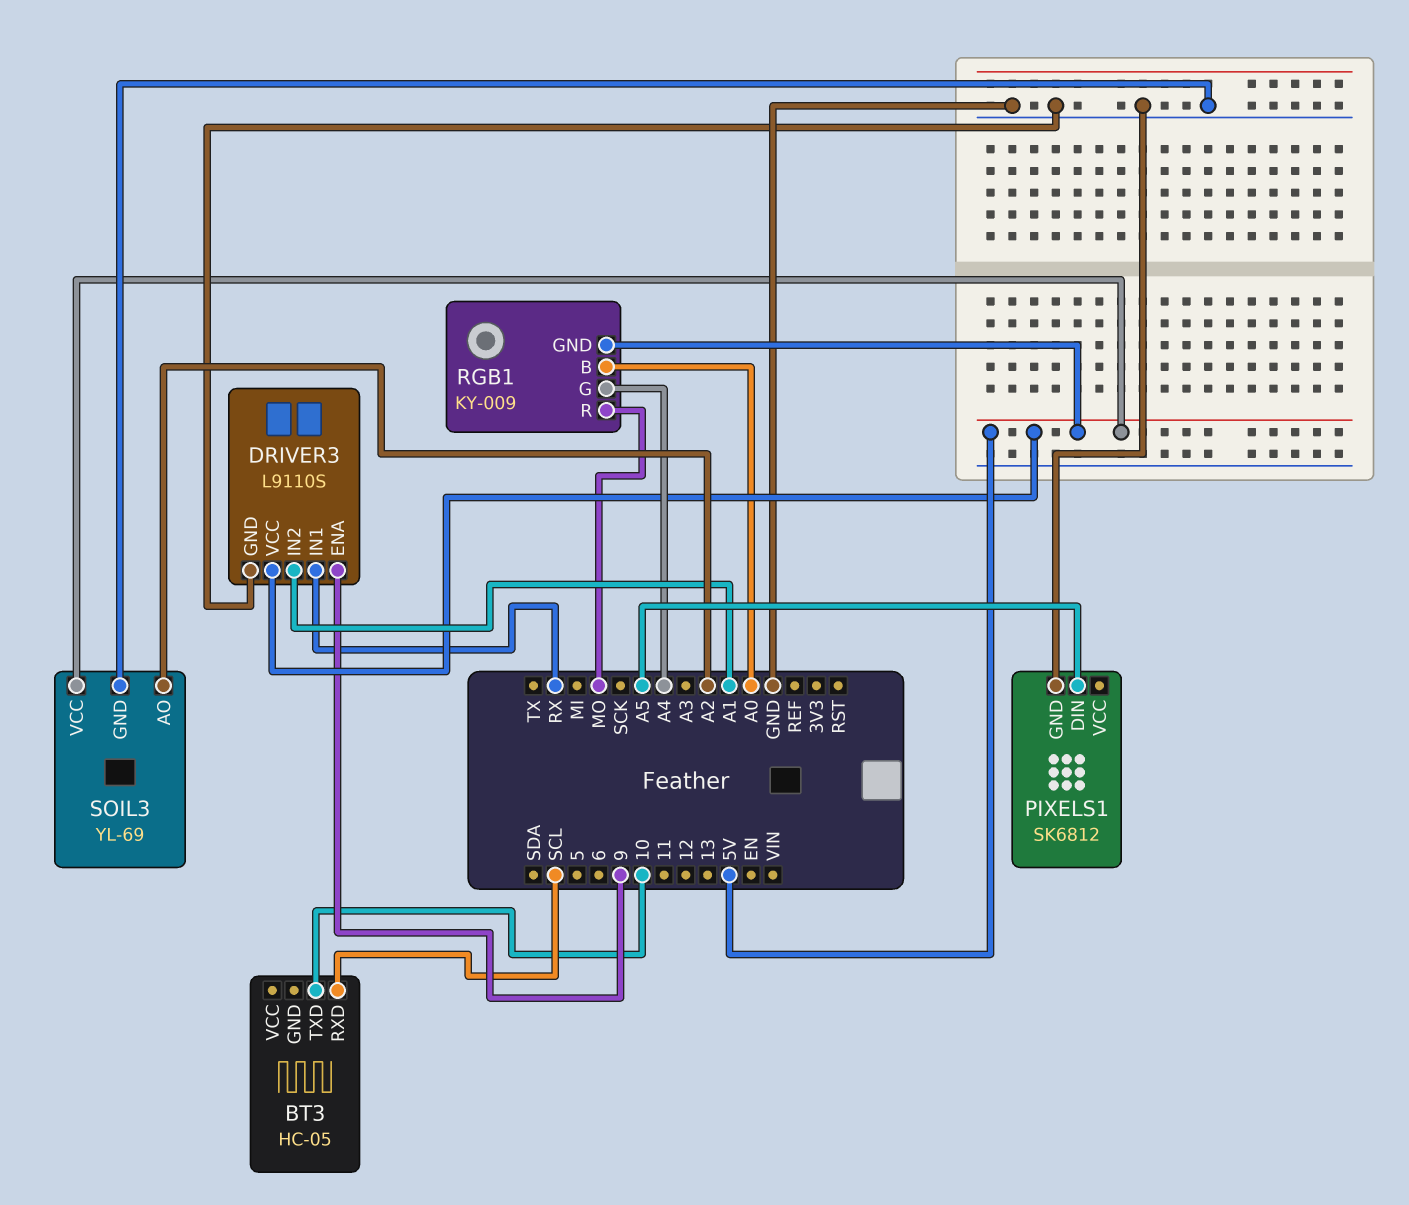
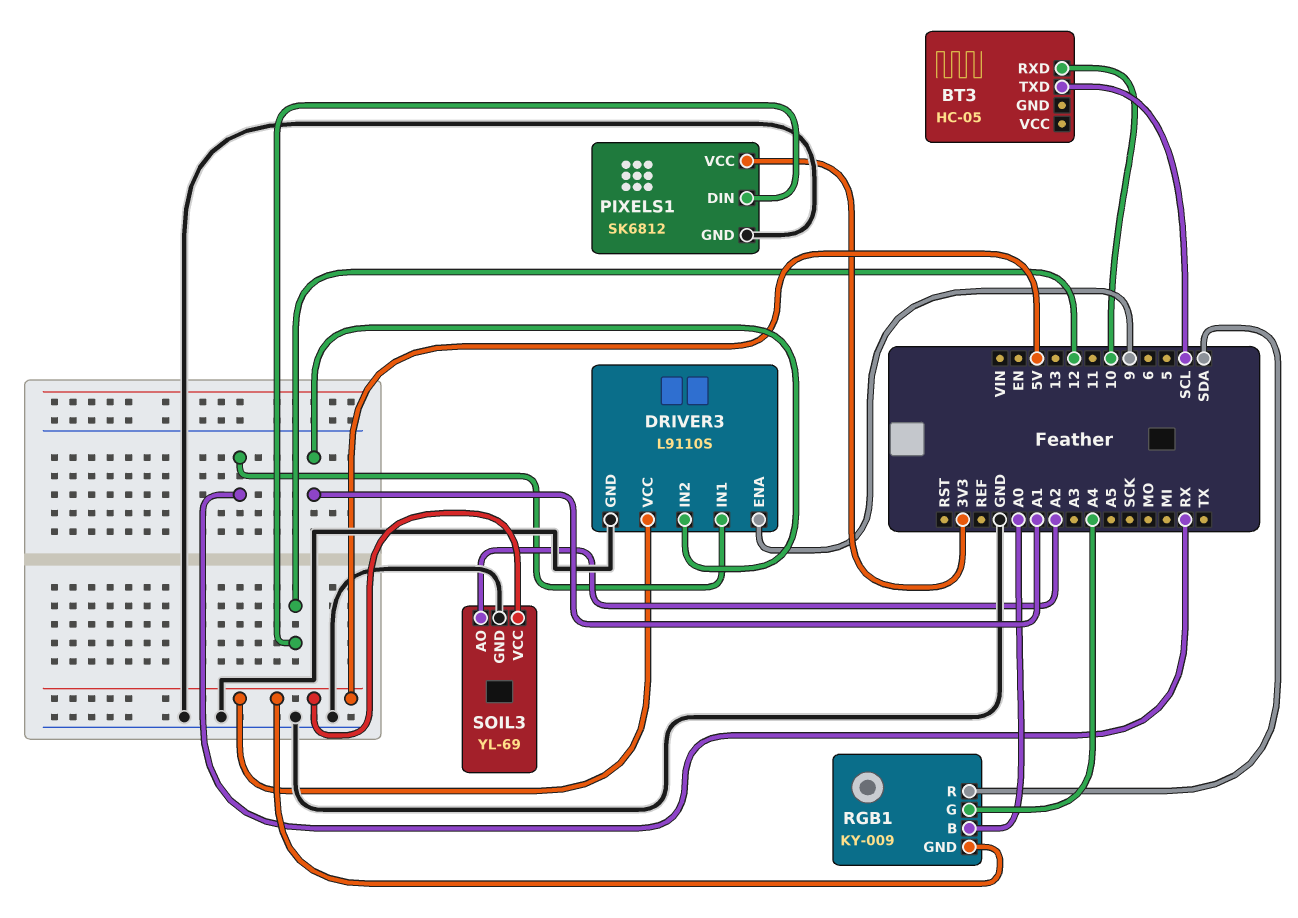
BT3 pin RXD: SCL -> 10
BT3 pin TXD: 10 -> SCL
PIXELS1 pin DIN: A5 -> 12
PIXELS1 pin VCC: none -> 3V3
RGB1 pin R: MO -> SDA

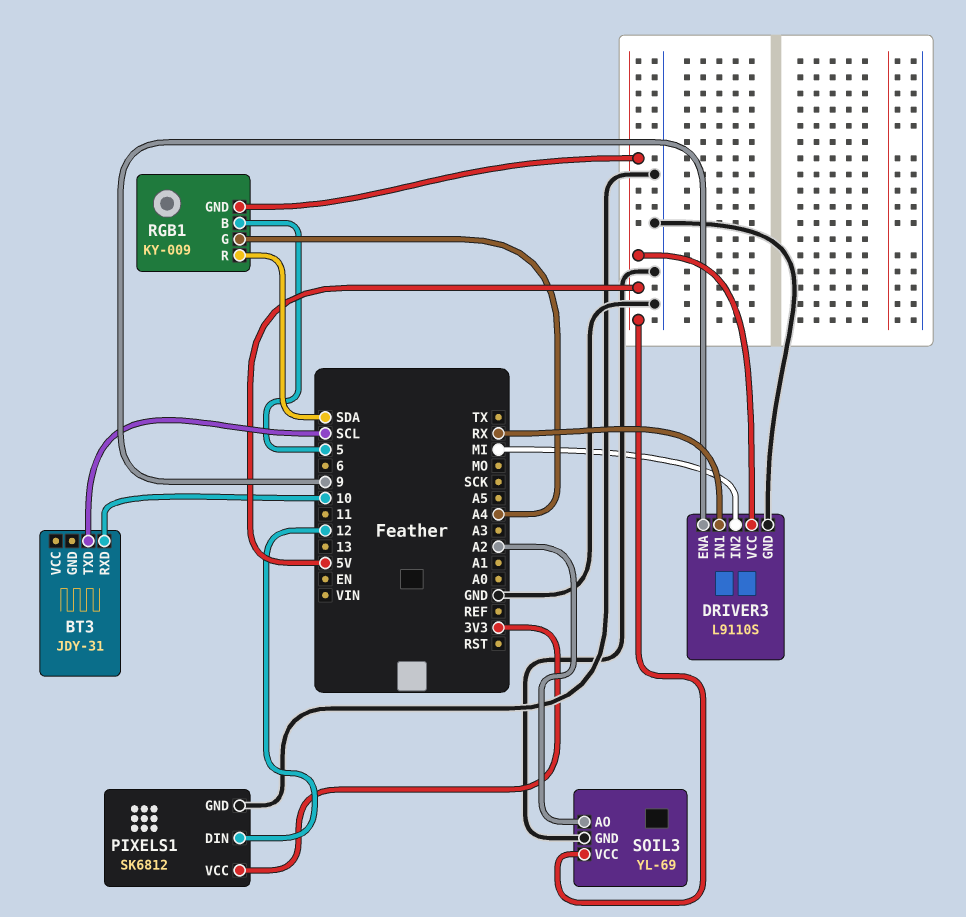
BT3: HC-05 -> JDY-31
DRIVER3 pin IN2: A1 -> MI
RGB1 pin B: A0 -> 5

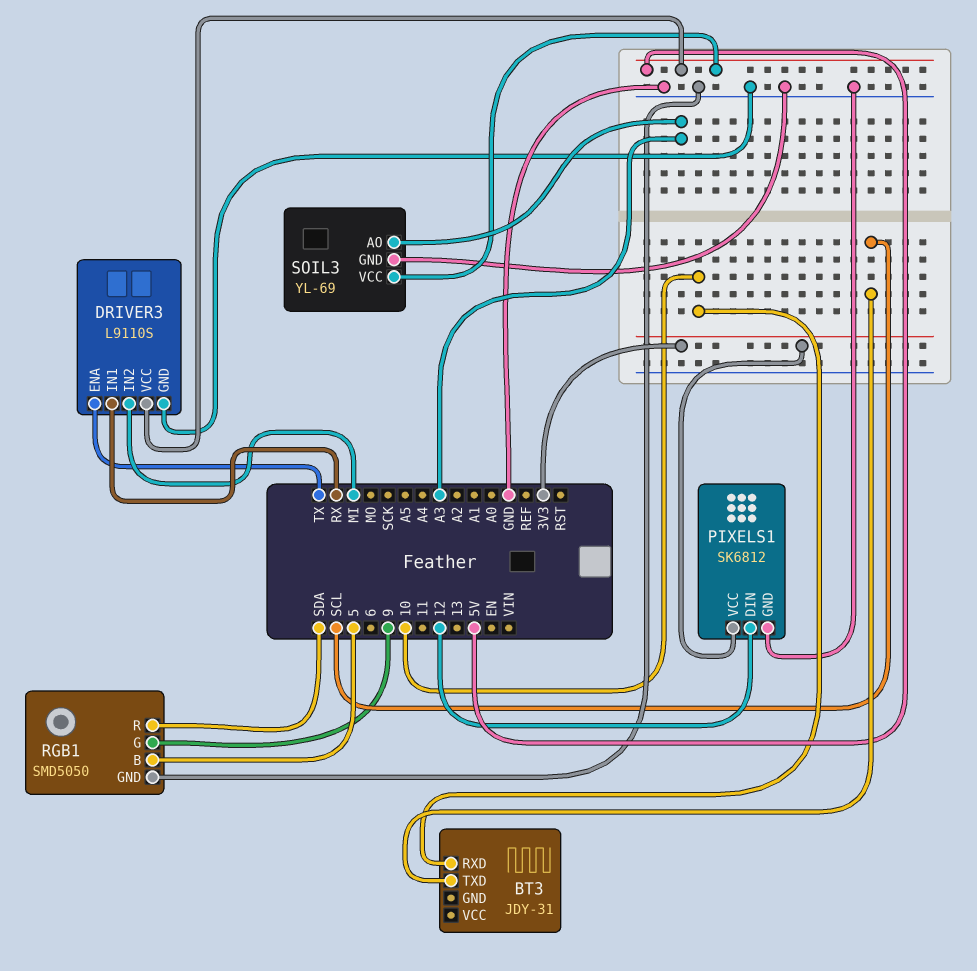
DRIVER3 pin ENA: 9 -> TX
RGB1: KY-009 -> SMD5050
RGB1 pin G: A4 -> 9
RGB1 pin GND: 5V -> GND
SOIL3 pin AO: A2 -> A3

